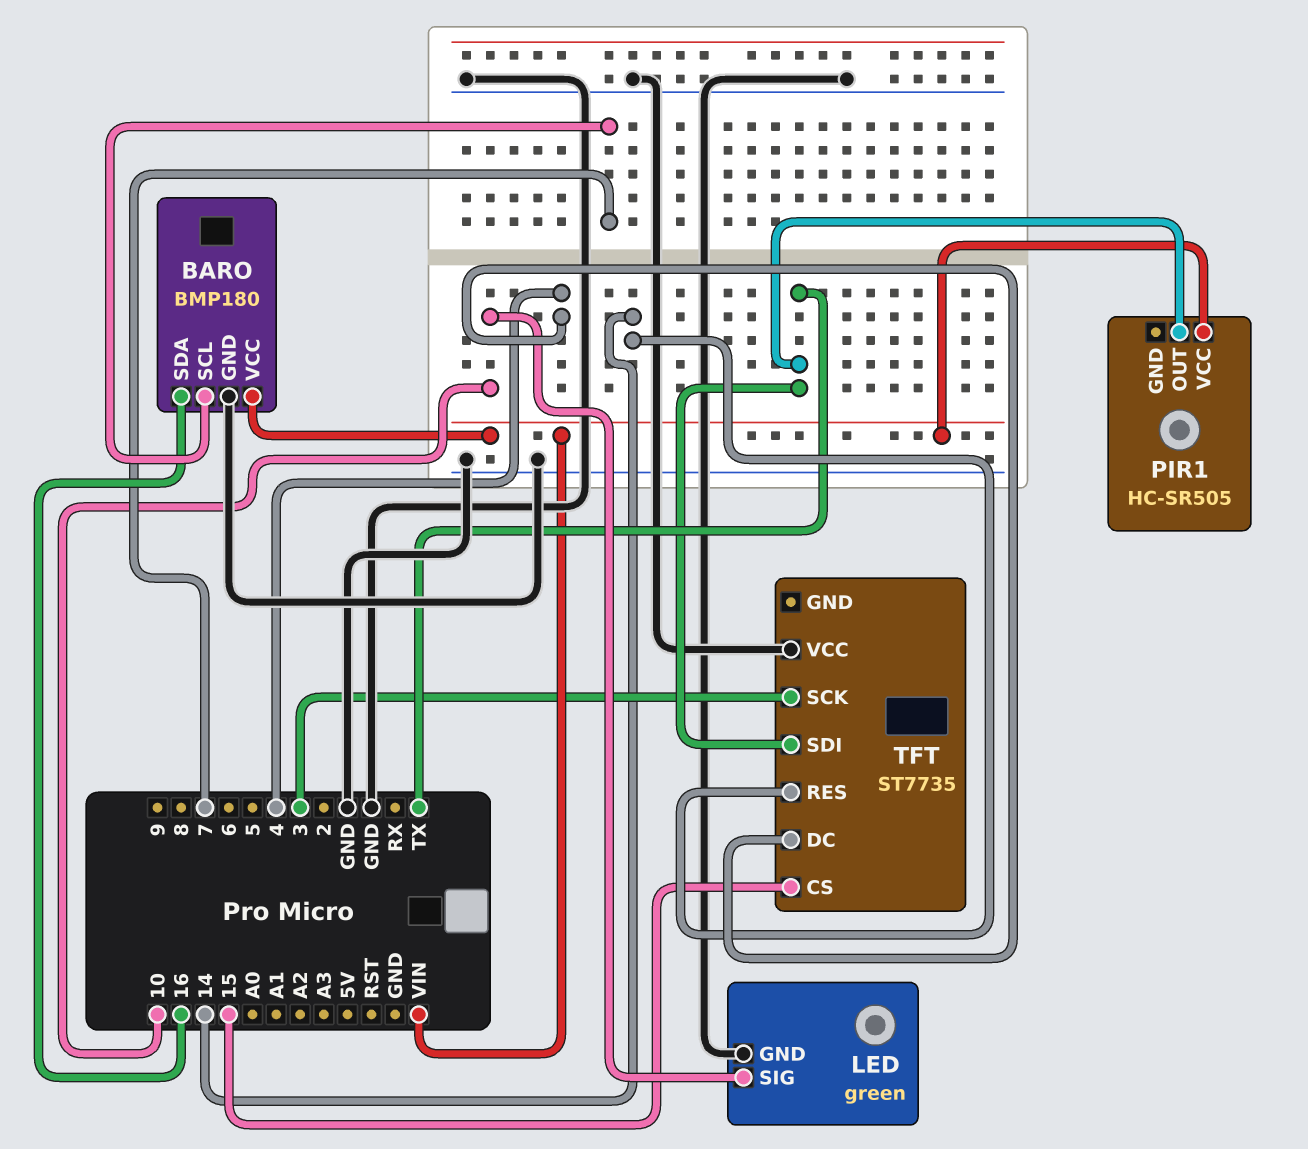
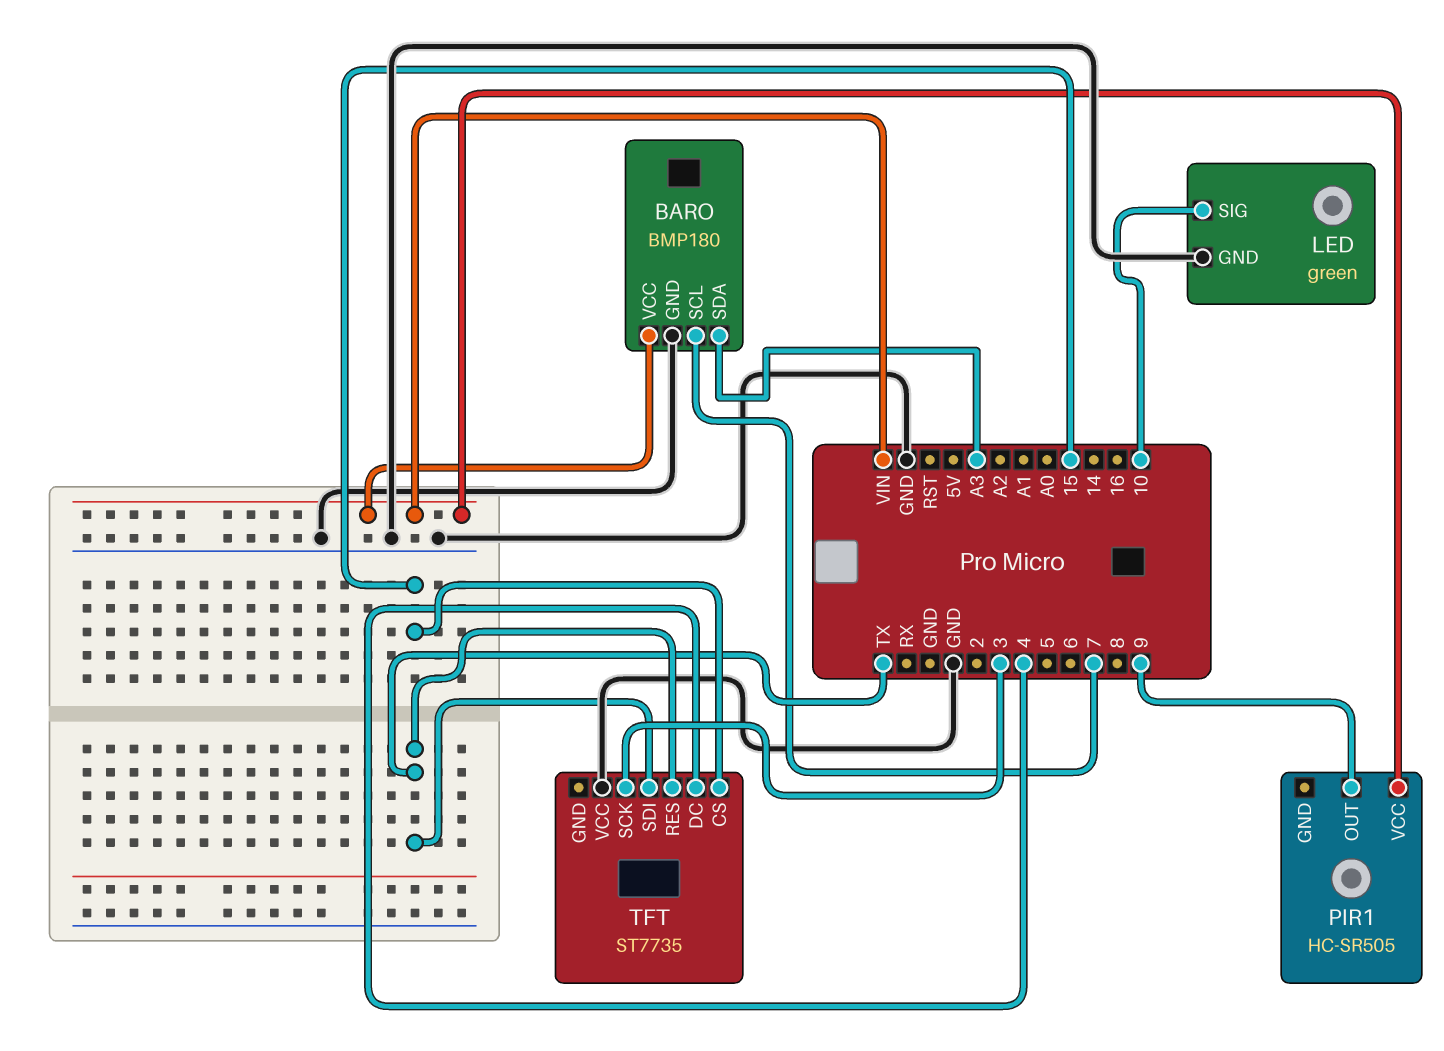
BARO pin SDA: 16 -> A3
PIR1 pin OUT: TX -> 9
TFT pin RES: 14 -> TX

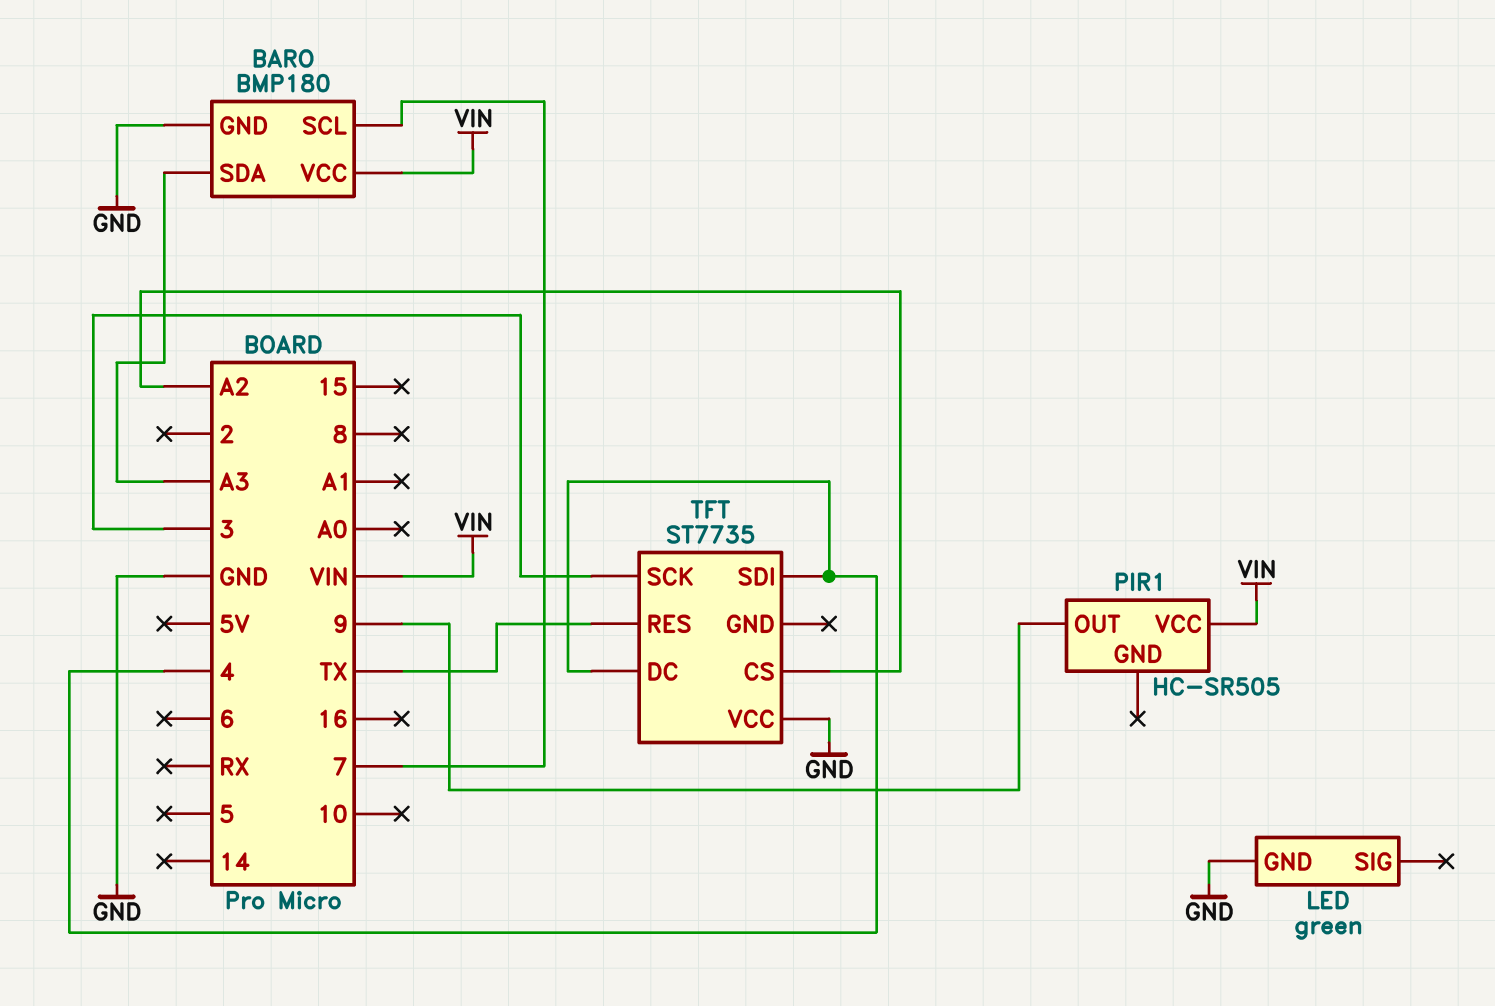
LED pin SIG: 10 -> none
TFT pin CS: 15 -> A2
TFT pin SDI: TX -> 4

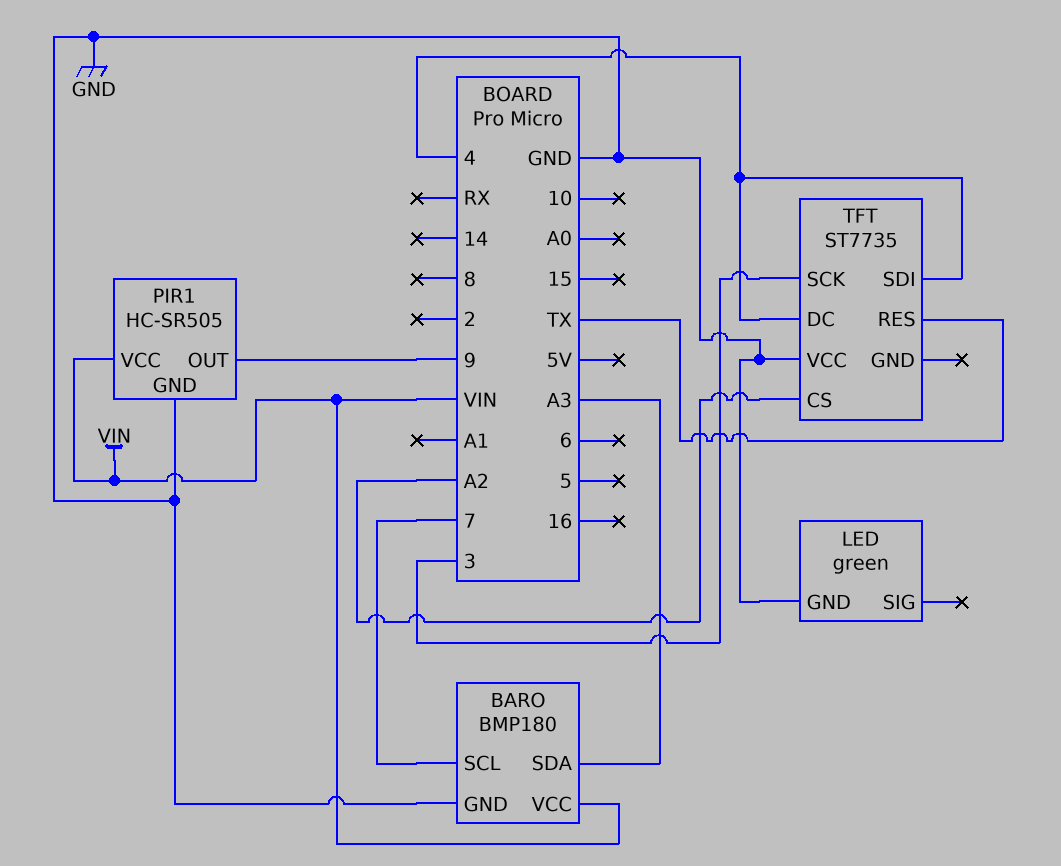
PIR1 pin GND: none -> GND

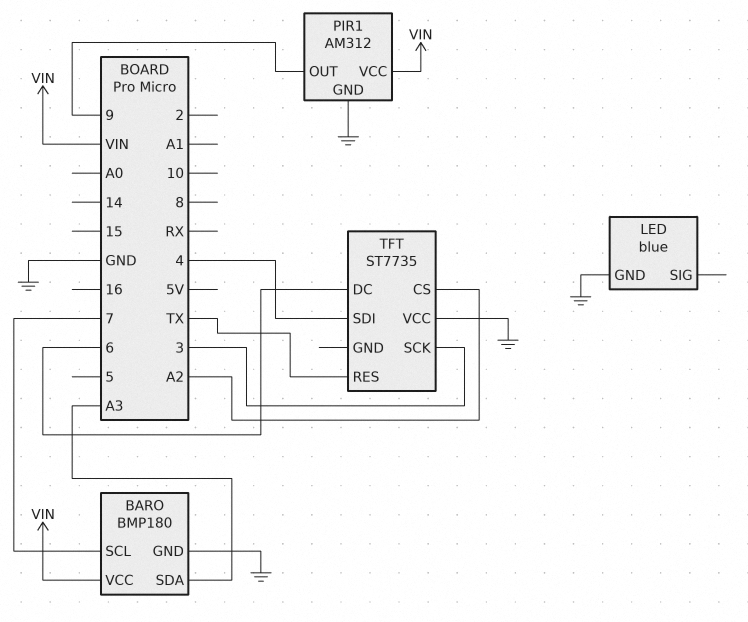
LED: green -> blue
PIR1: HC-SR505 -> AM312
TFT pin DC: 4 -> 6

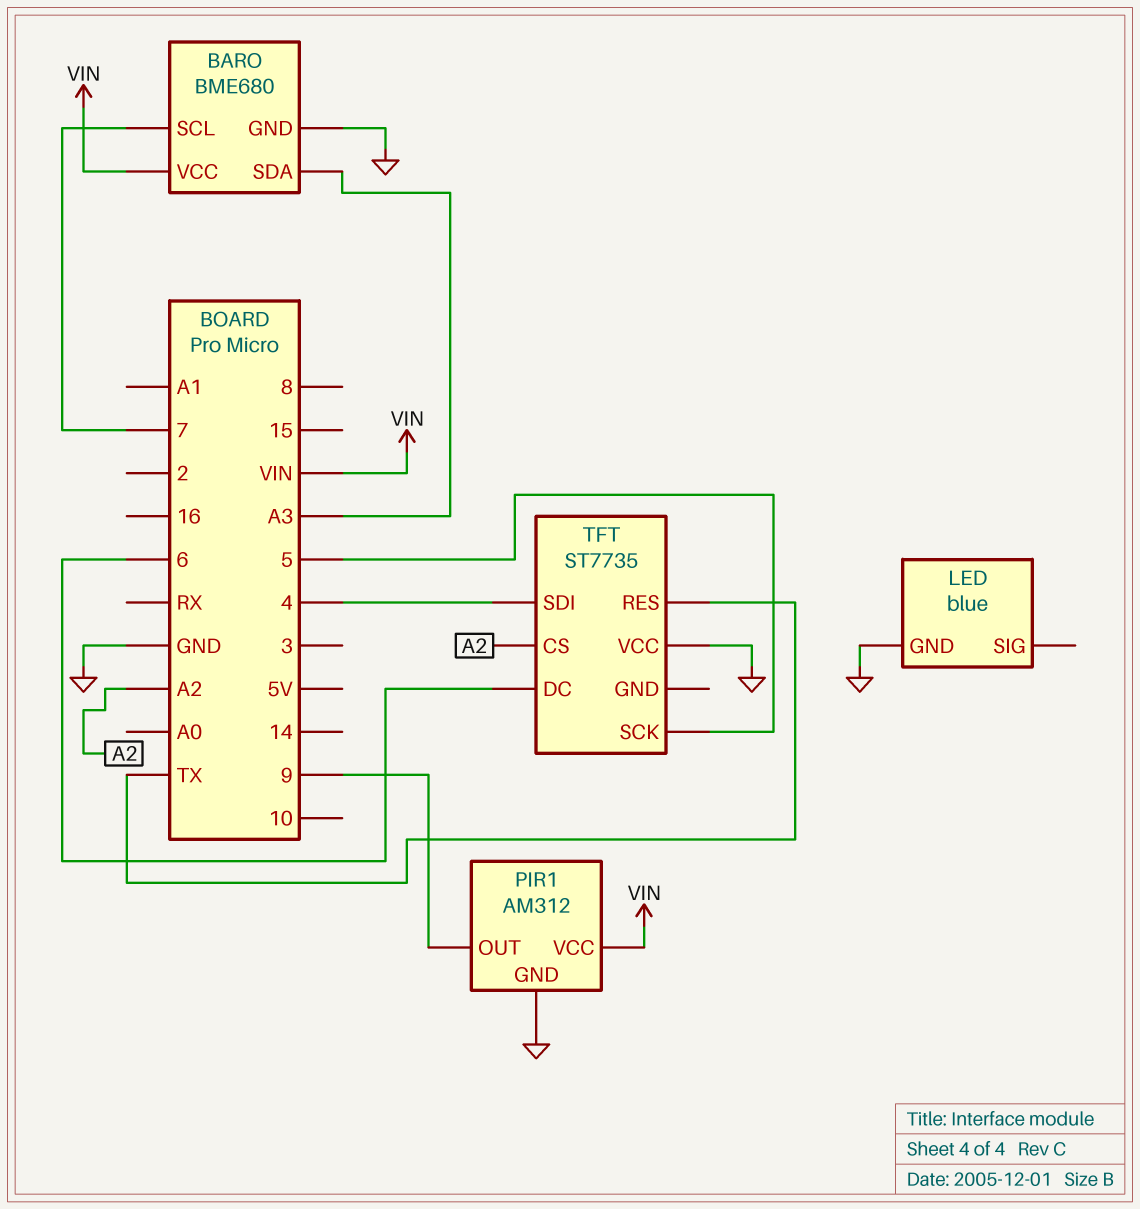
BARO: BMP180 -> BME680
TFT pin SCK: 3 -> 5

